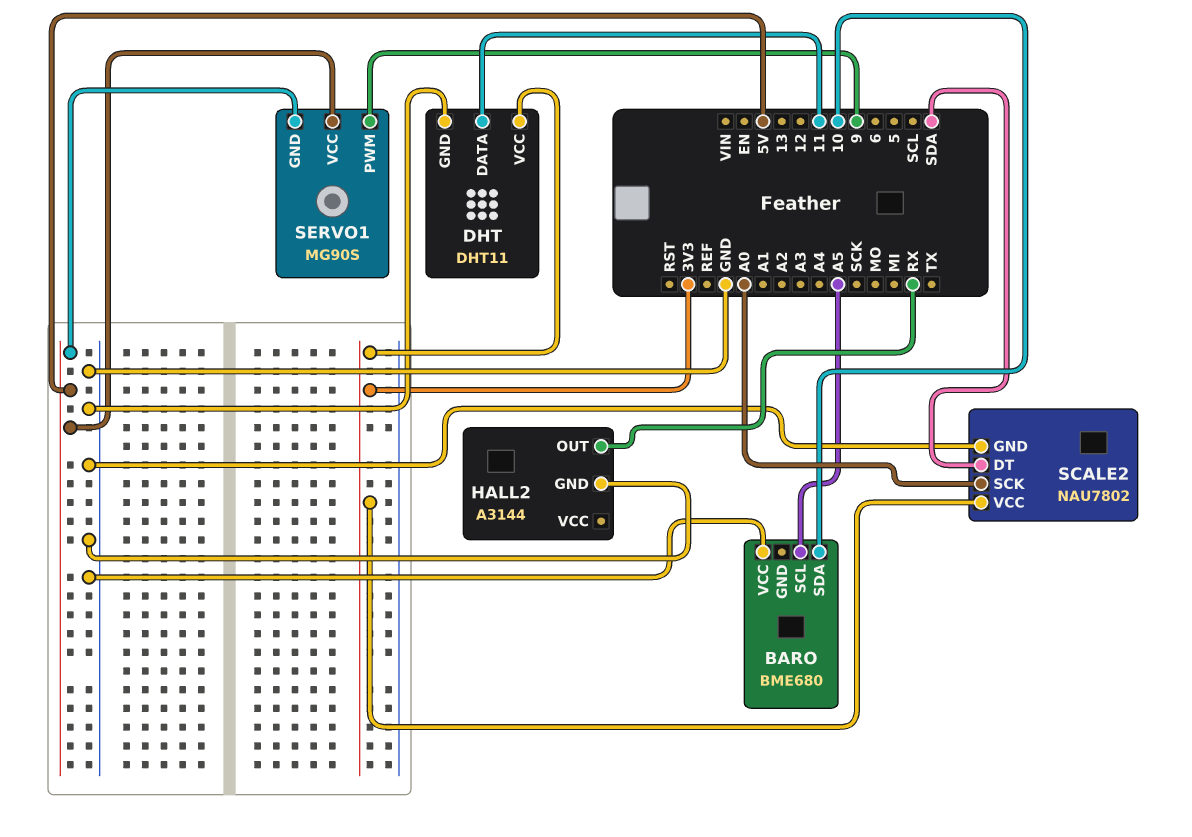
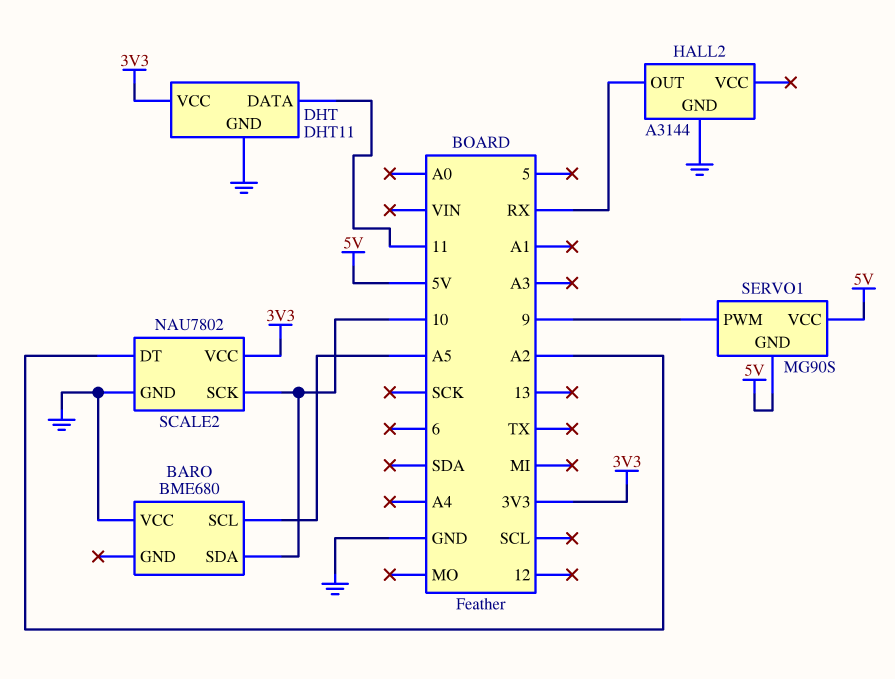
SCALE2 pin DT: SDA -> A2
SCALE2 pin SCK: A0 -> 10

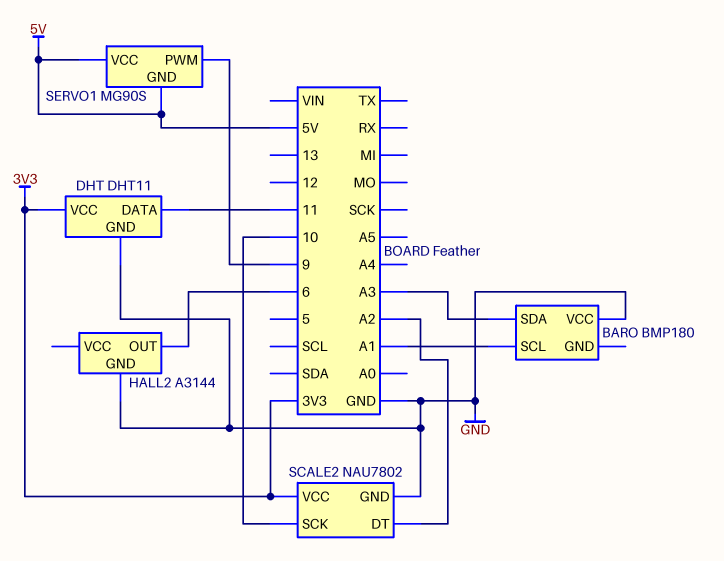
BARO: BME680 -> BMP180
BARO pin SCL: A5 -> A1
BARO pin SDA: 10 -> A3
HALL2 pin OUT: RX -> 6

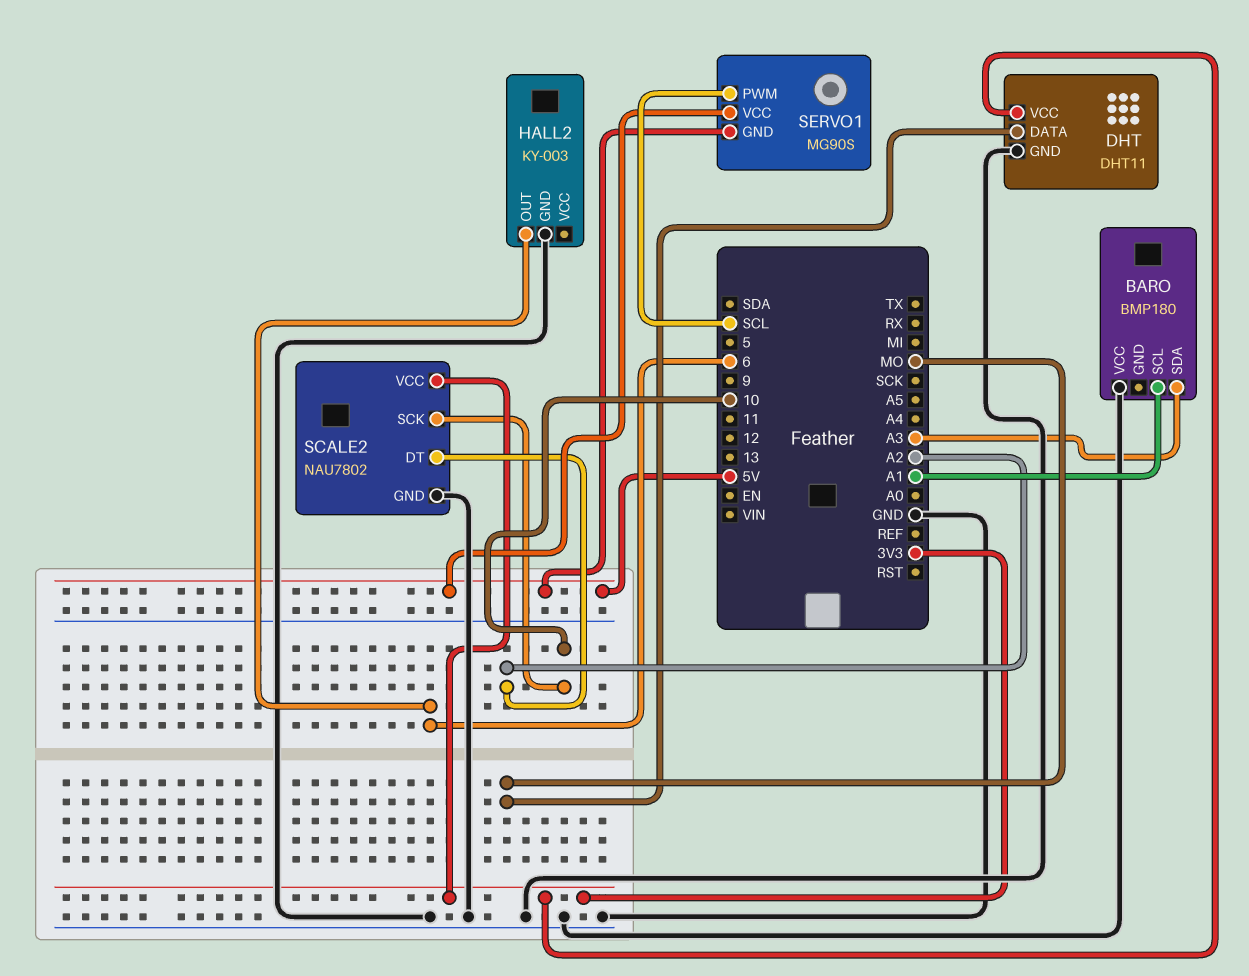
DHT pin DATA: 11 -> MO
HALL2: A3144 -> KY-003
SERVO1 pin PWM: 9 -> SCL

